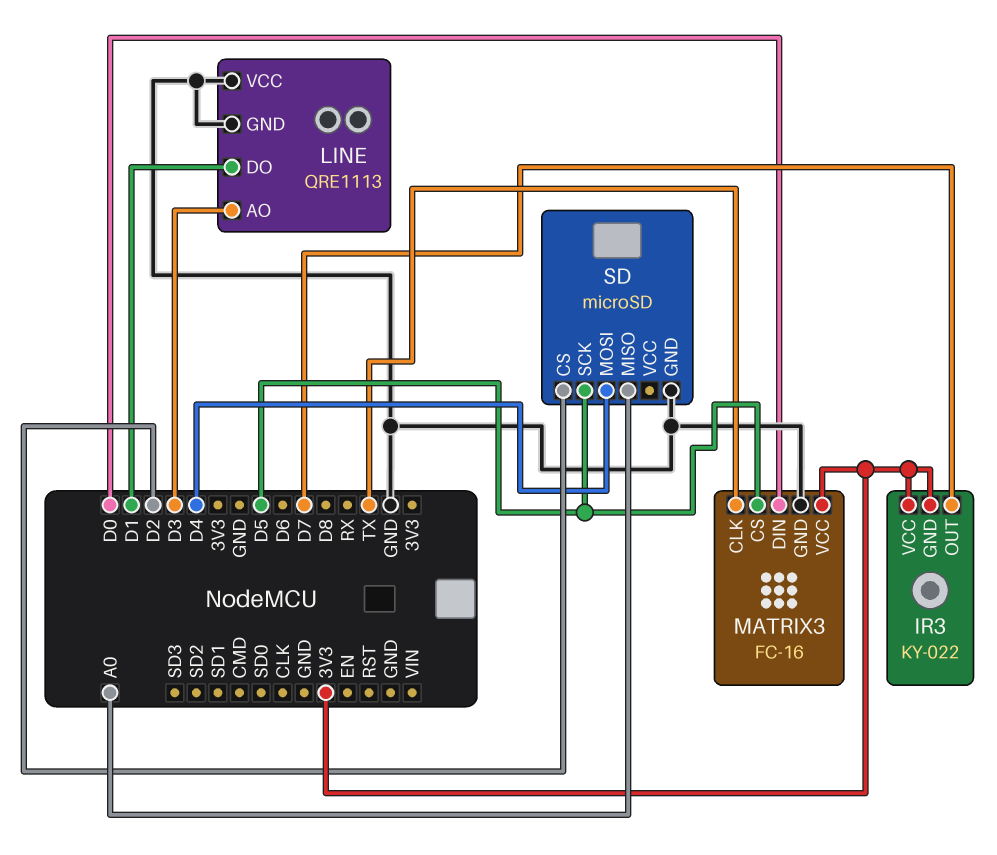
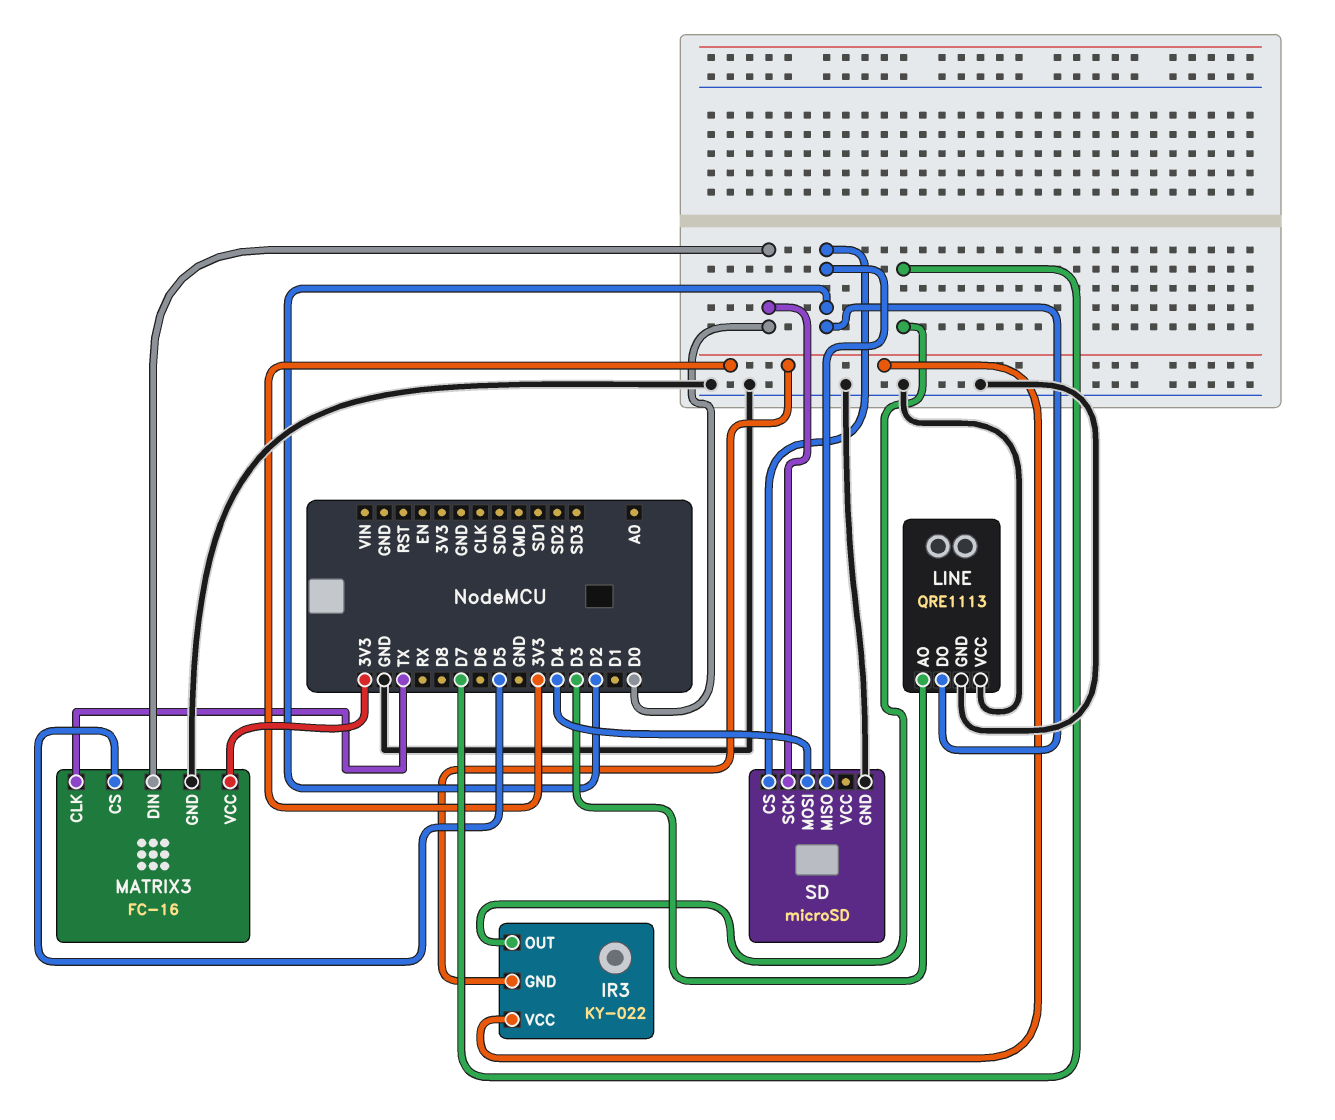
LINE pin DO: D1 -> D2
SD pin MISO: A0 -> D2
SD pin SCK: D5 -> D0

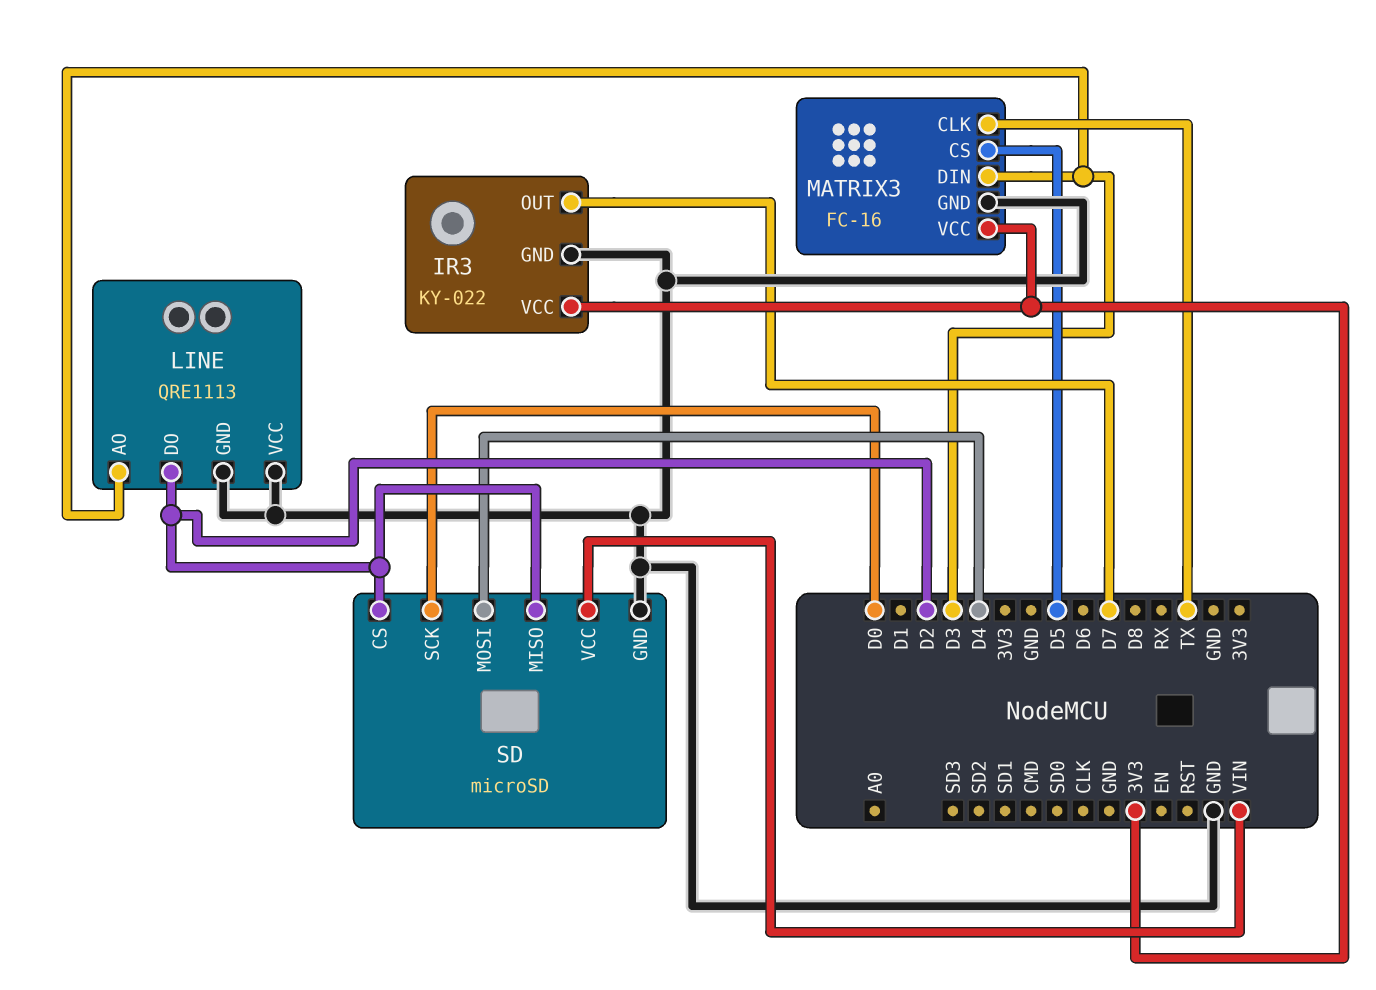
IR3 pin GND: 3V3 -> GND
MATRIX3 pin DIN: D0 -> D3
SD pin VCC: none -> VIN

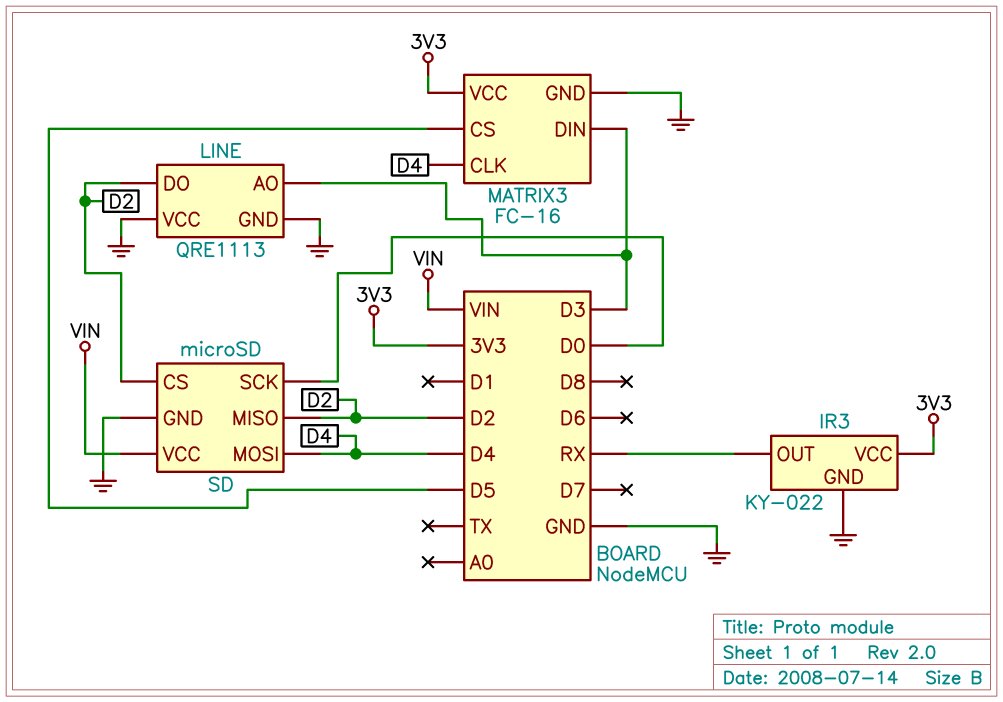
IR3 pin OUT: D7 -> RX
MATRIX3 pin CLK: TX -> D4

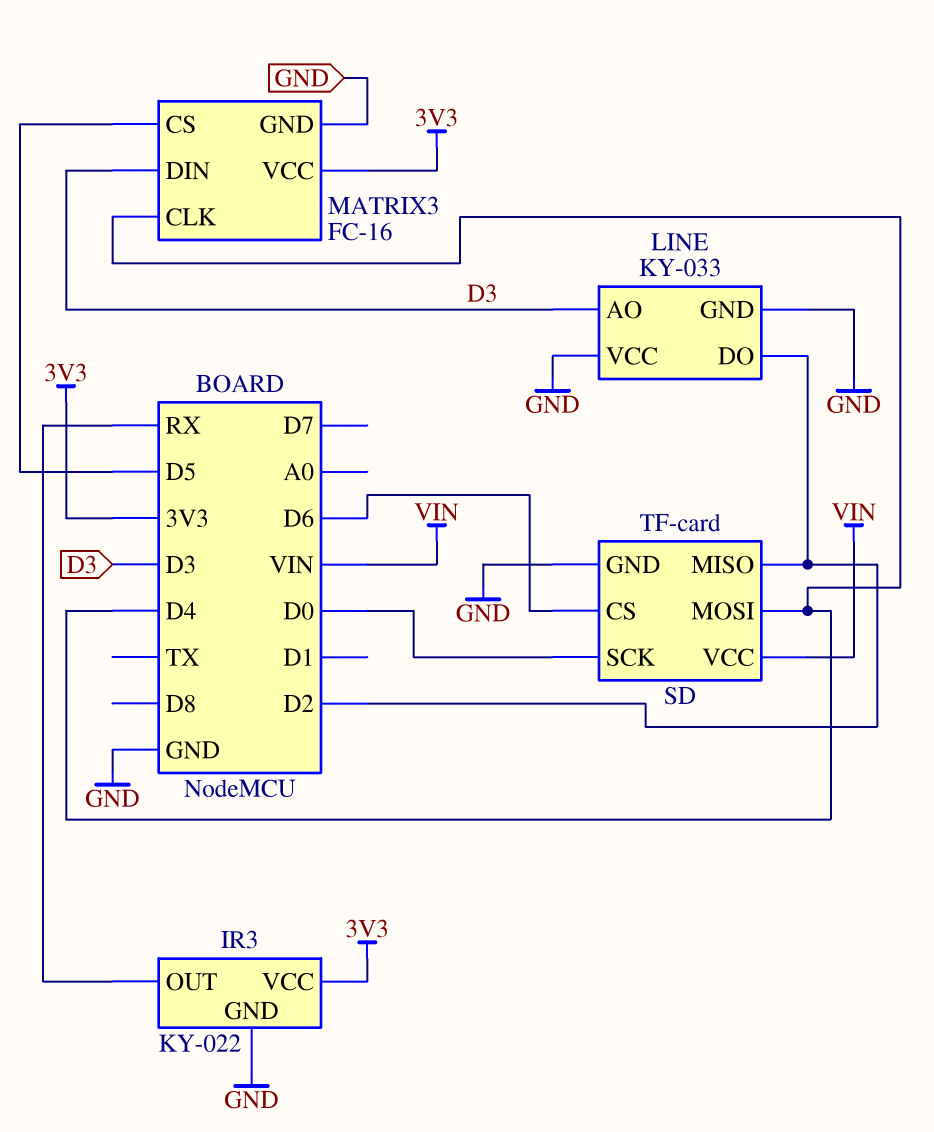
LINE: QRE1113 -> KY-033
SD: microSD -> TF-card
SD pin CS: D2 -> D6

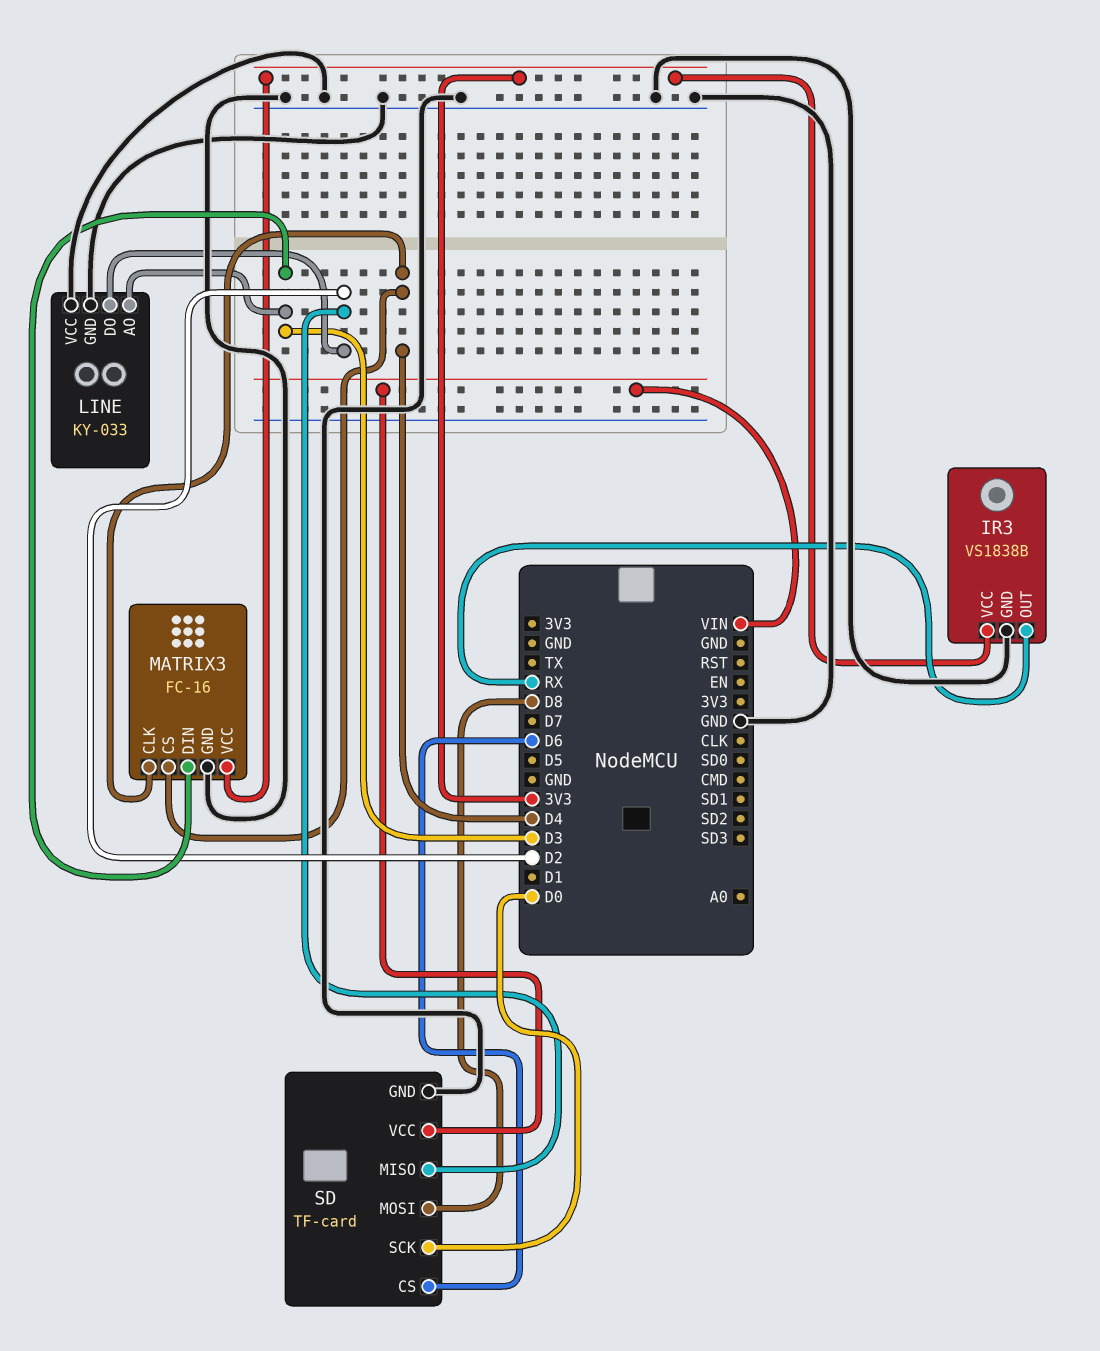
IR3: KY-022 -> VS1838B
MATRIX3 pin CS: D5 -> D4
SD pin MOSI: D4 -> D8

